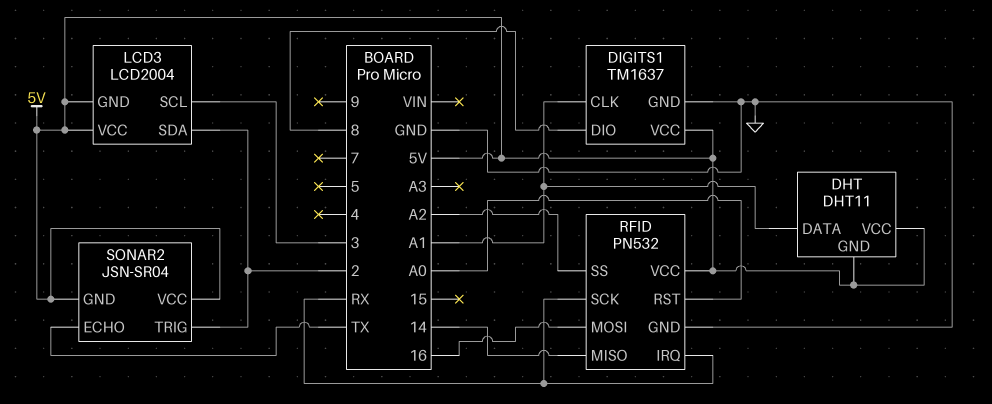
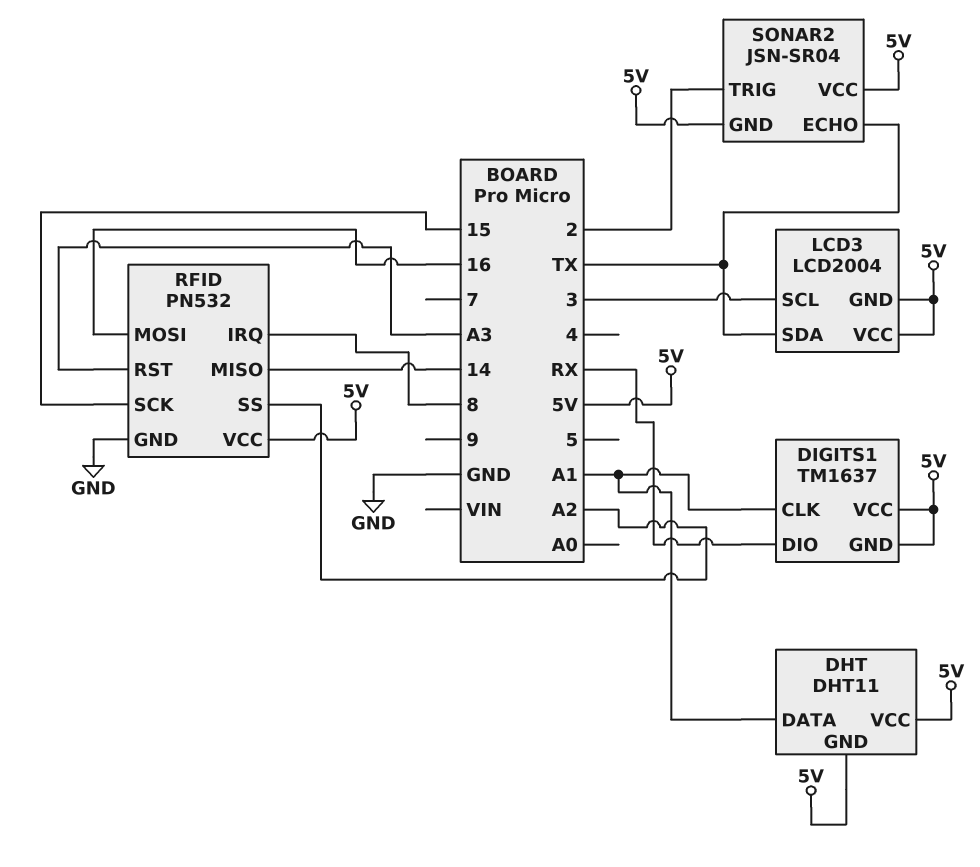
DIGITS1 pin DIO: 8 -> RX
DIGITS1 pin GND: GND -> 5V
LCD3 pin SDA: 2 -> TX
RFID pin IRQ: RX -> 8
RFID pin RST: A0 -> A3
RFID pin SCK: RX -> 15

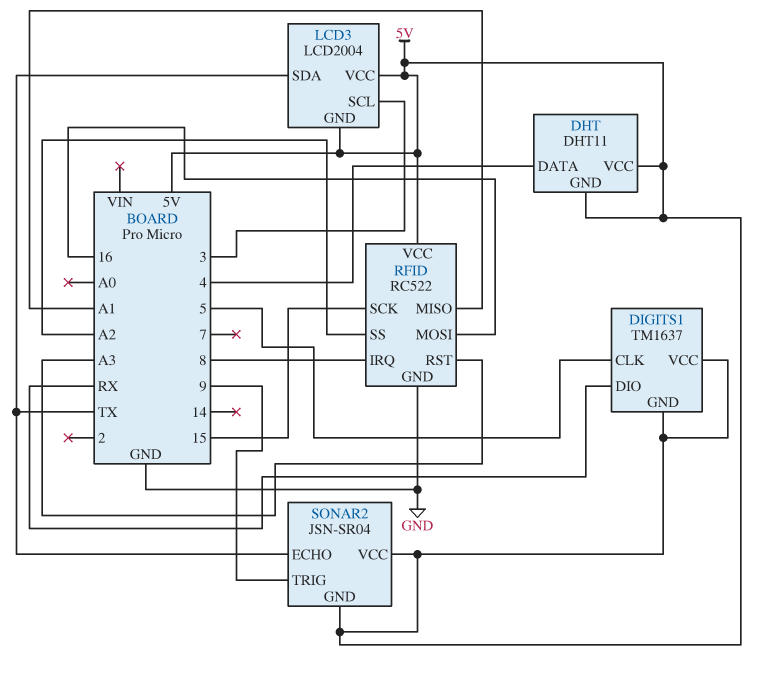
DHT pin DATA: A1 -> 4
DIGITS1 pin CLK: A1 -> 5
RFID: PN532 -> RC522
RFID pin MISO: 14 -> A1
SONAR2 pin TRIG: 2 -> 9

